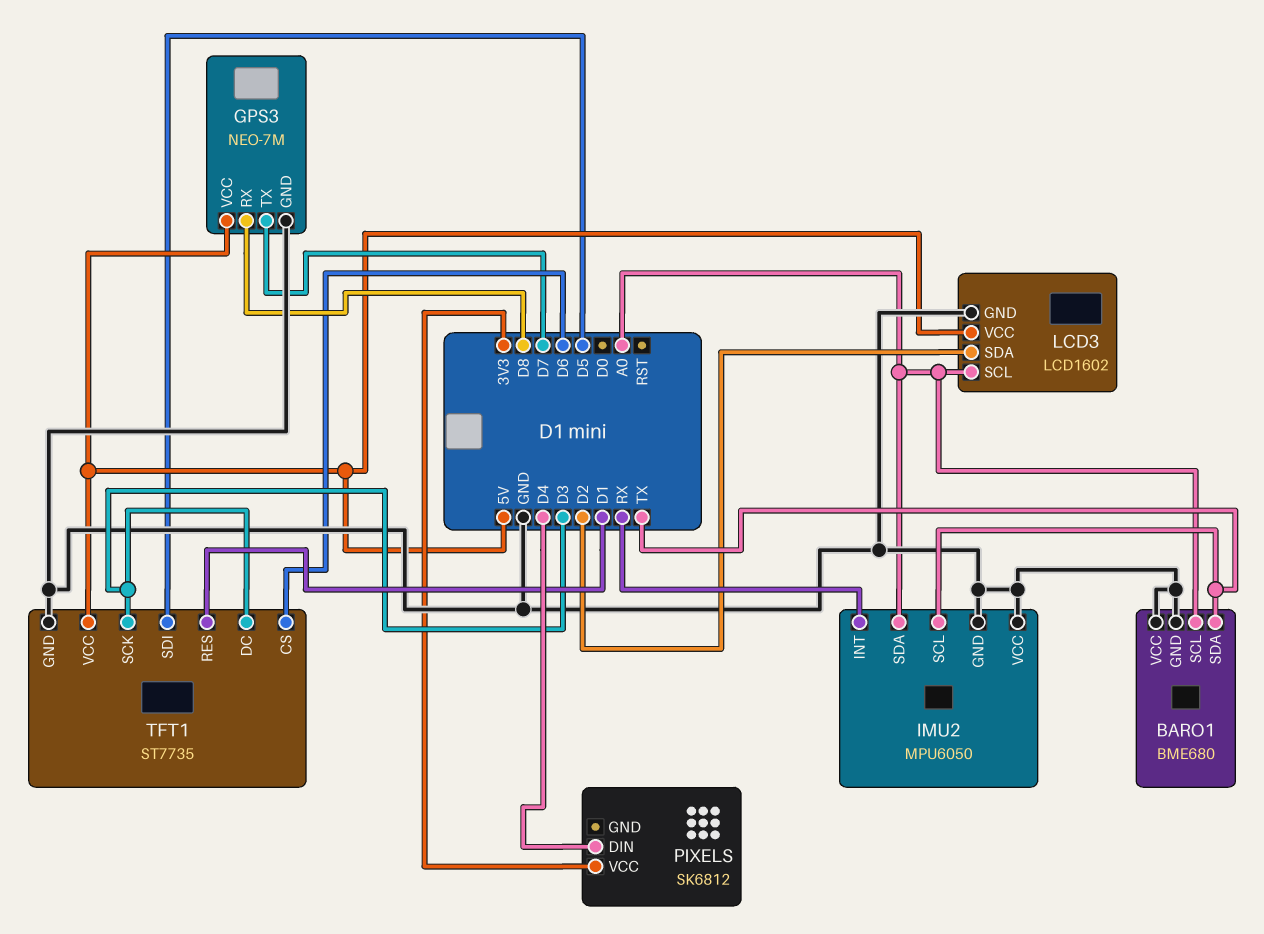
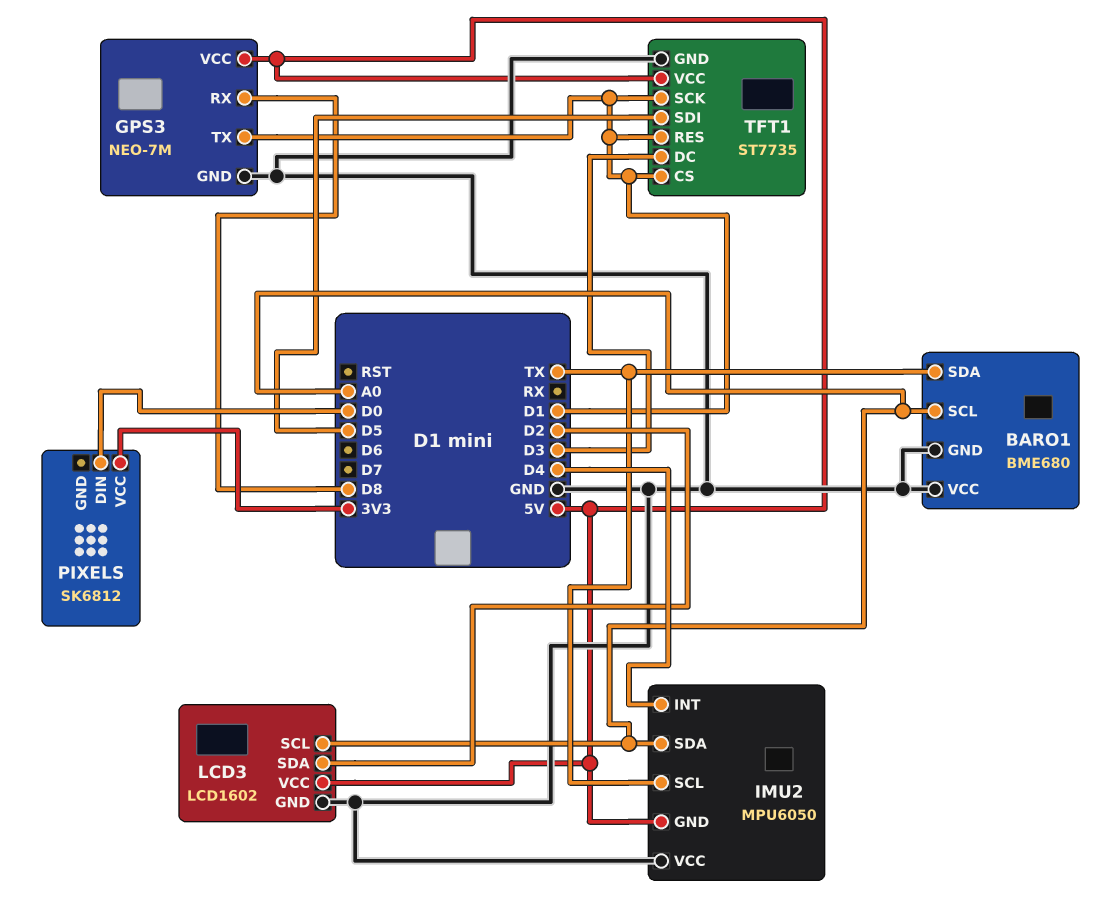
GPS3 pin TX: D7 -> D1
IMU2 pin GND: GND -> 5V
IMU2 pin INT: RX -> D4
PIXELS pin DIN: D4 -> D0
TFT1 pin CS: D6 -> D1
TFT1 pin SCK: D3 -> D1

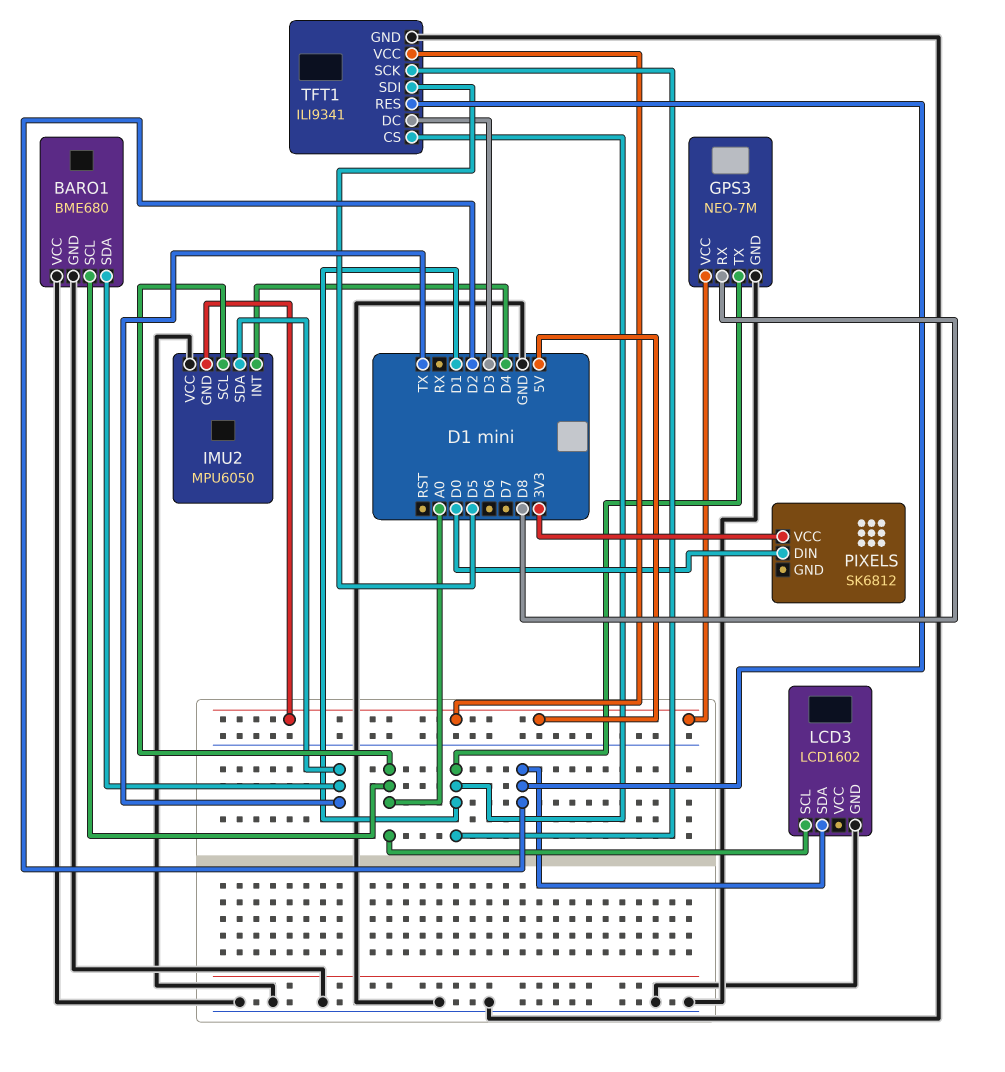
IMU2 pin SCL: TX -> A0
IMU2 pin SDA: A0 -> TX
LCD3 pin VCC: 5V -> none
TFT1: ST7735 -> ILI9341
TFT1 pin RES: D1 -> D2

